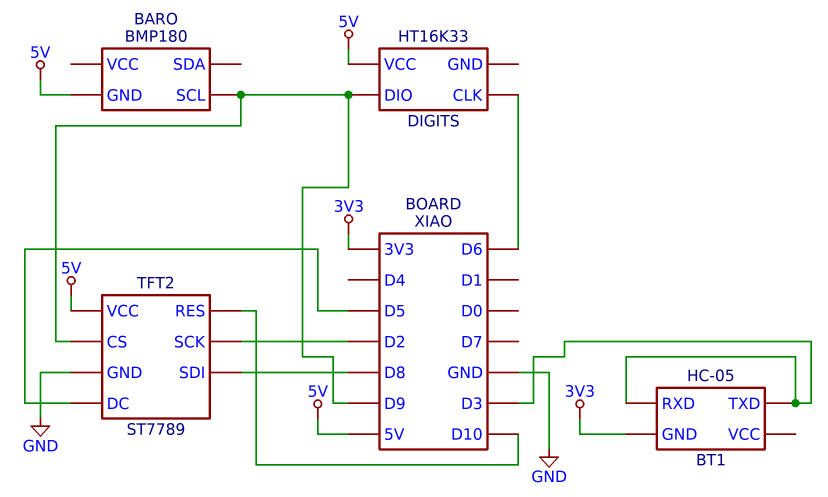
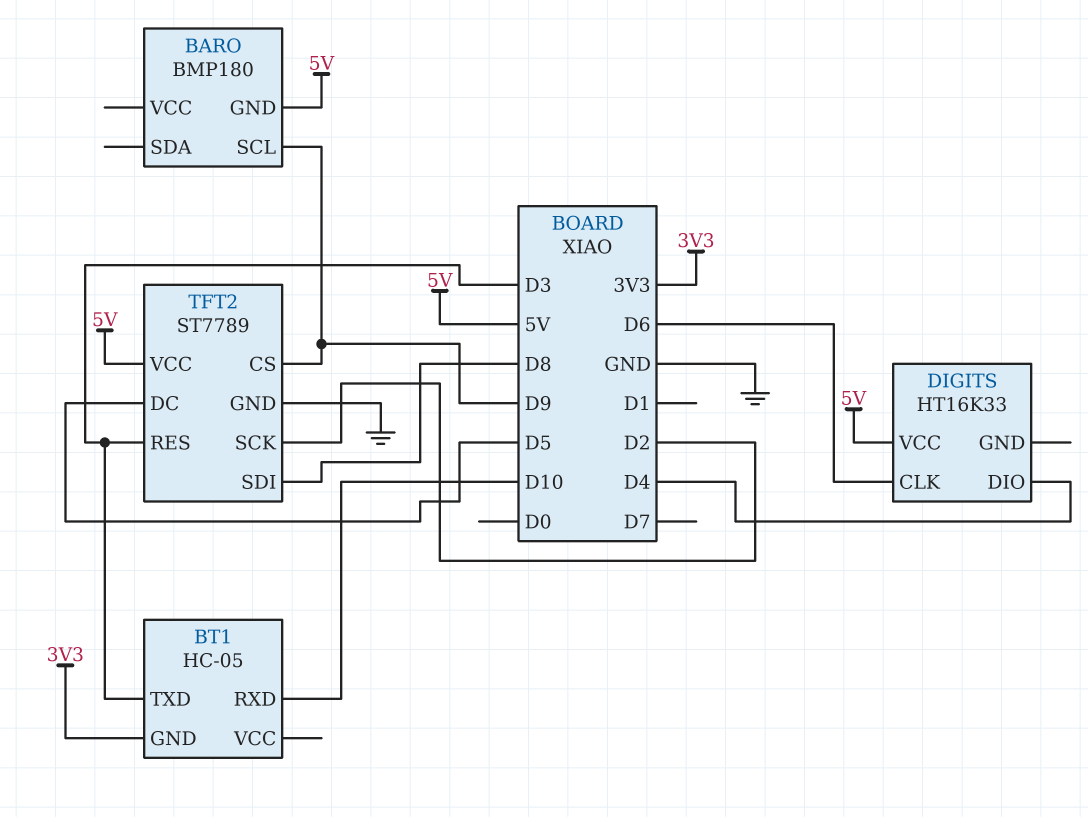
BT1 pin RXD: D3 -> D10
DIGITS pin DIO: D9 -> D4
TFT2 pin RES: D10 -> D3

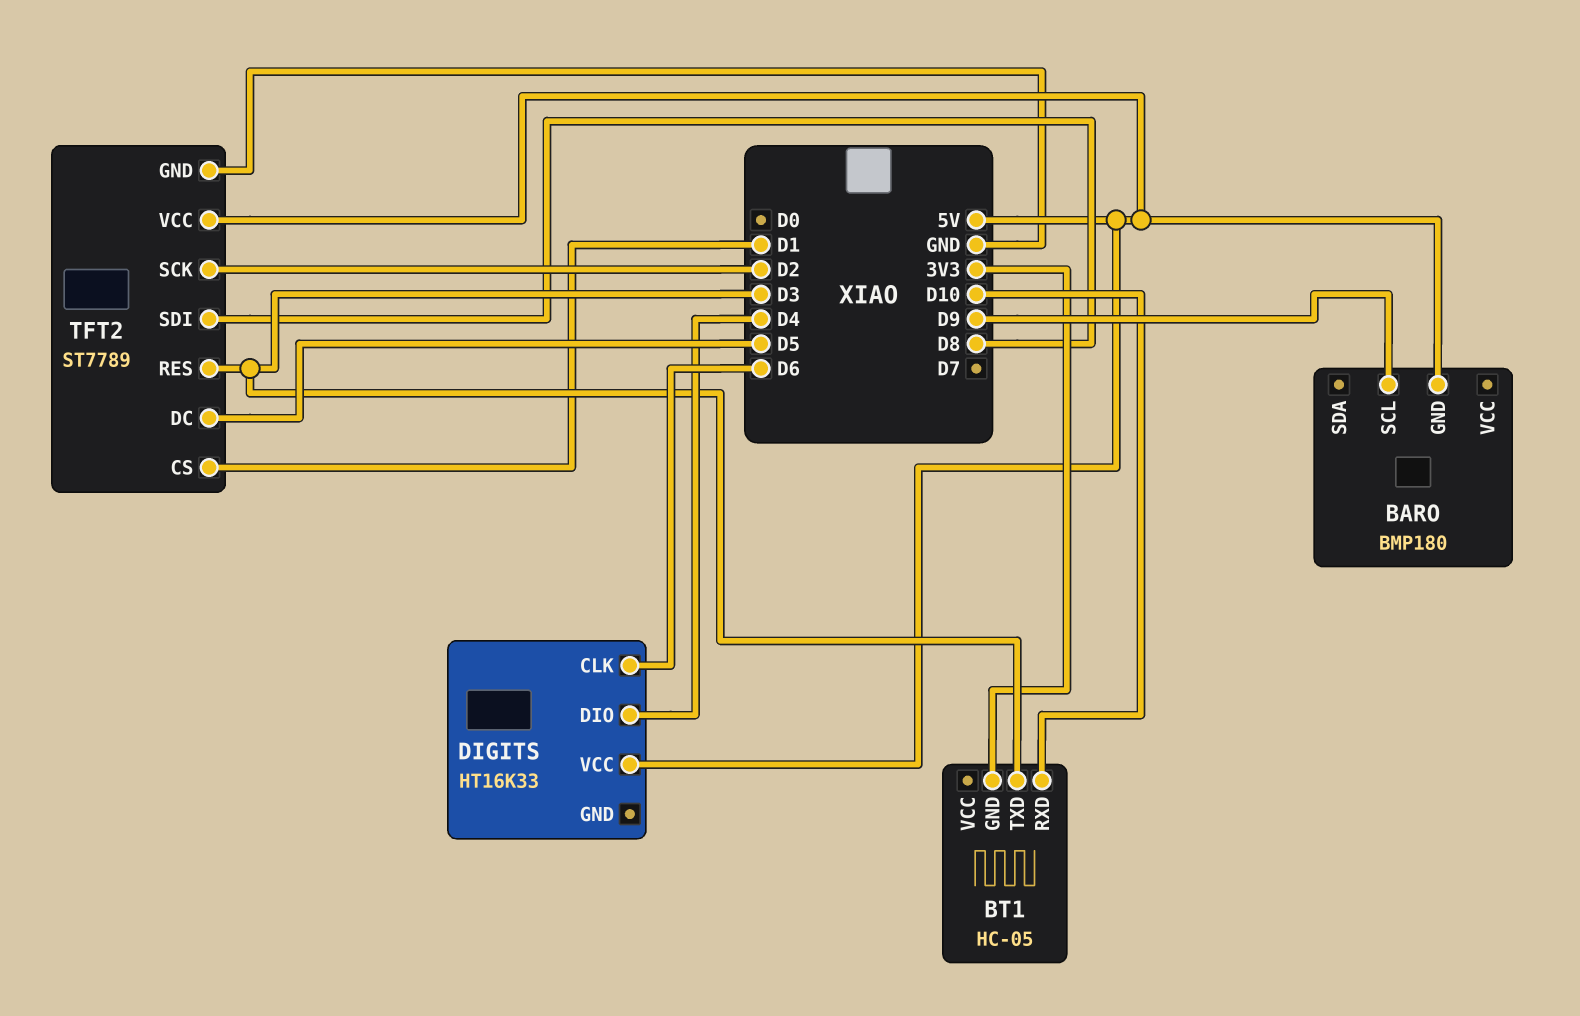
TFT2 pin CS: D9 -> D1

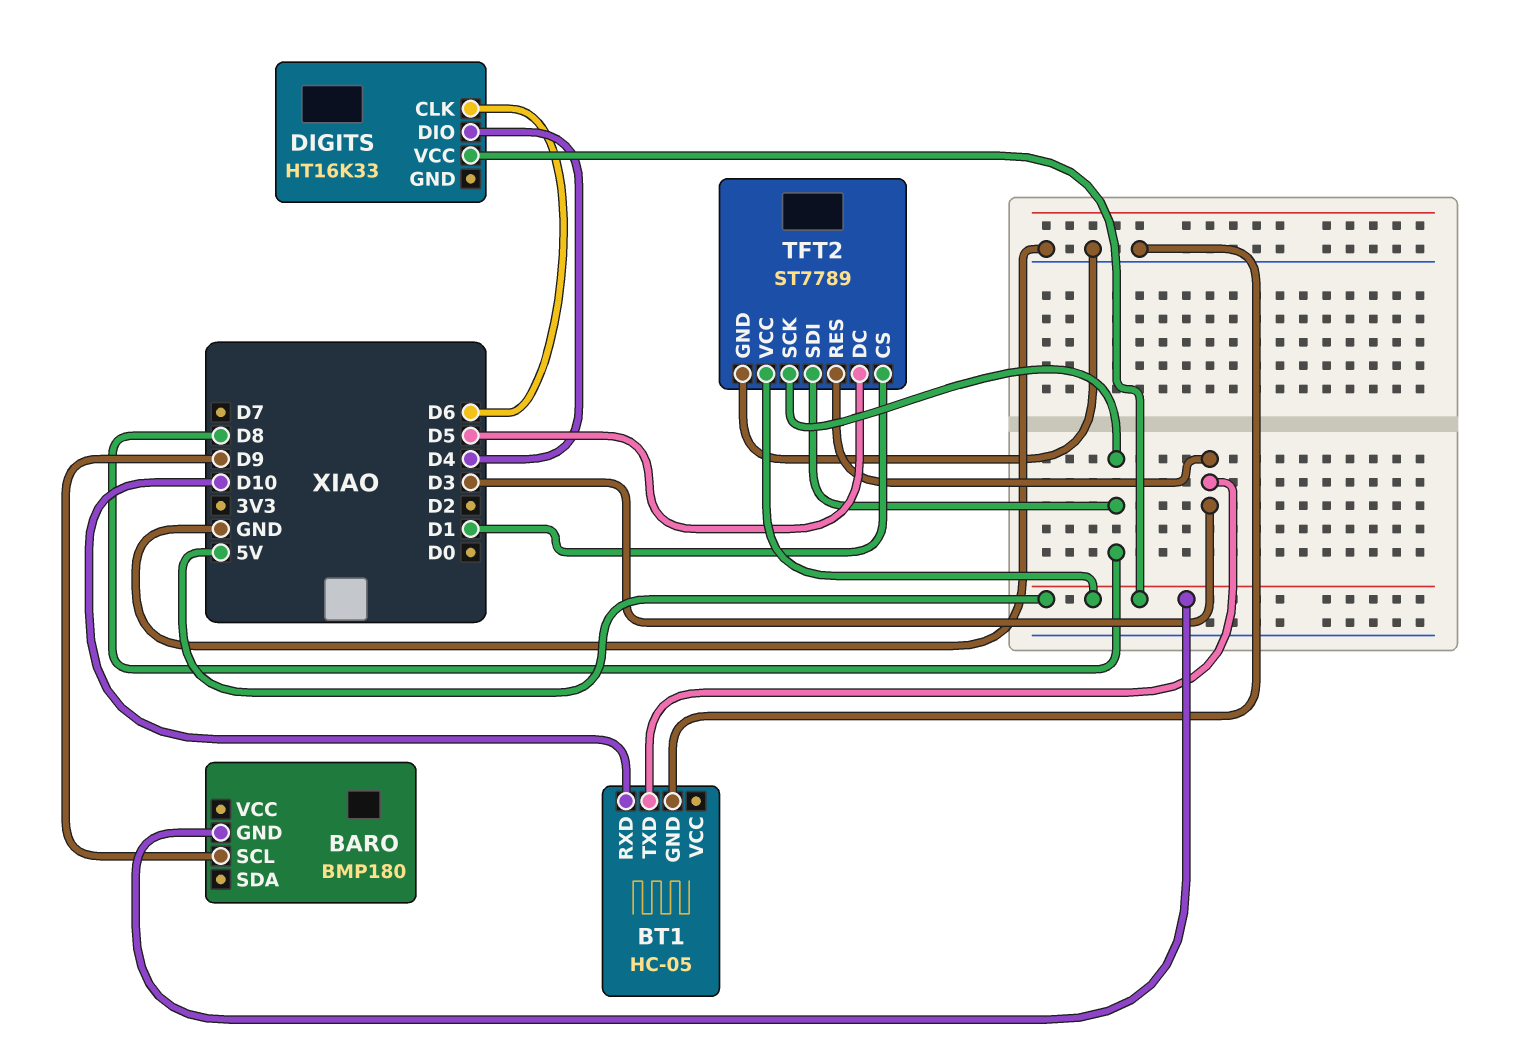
BT1 pin GND: 3V3 -> GND
TFT2 pin SCK: D2 -> D8

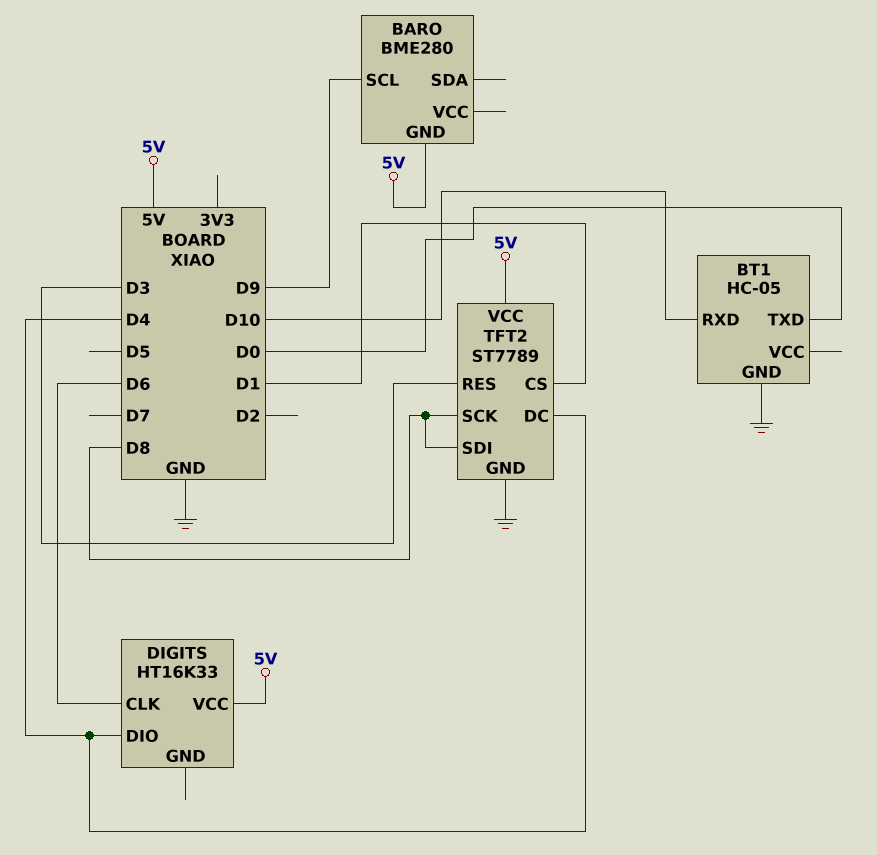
BARO: BMP180 -> BME280
BT1 pin TXD: D3 -> D0
TFT2 pin DC: D5 -> D4

